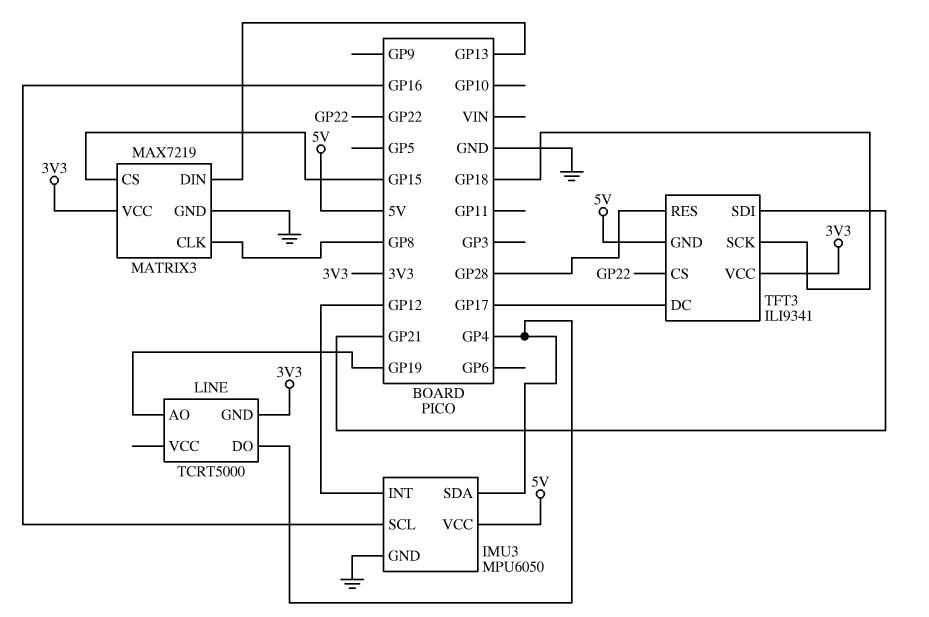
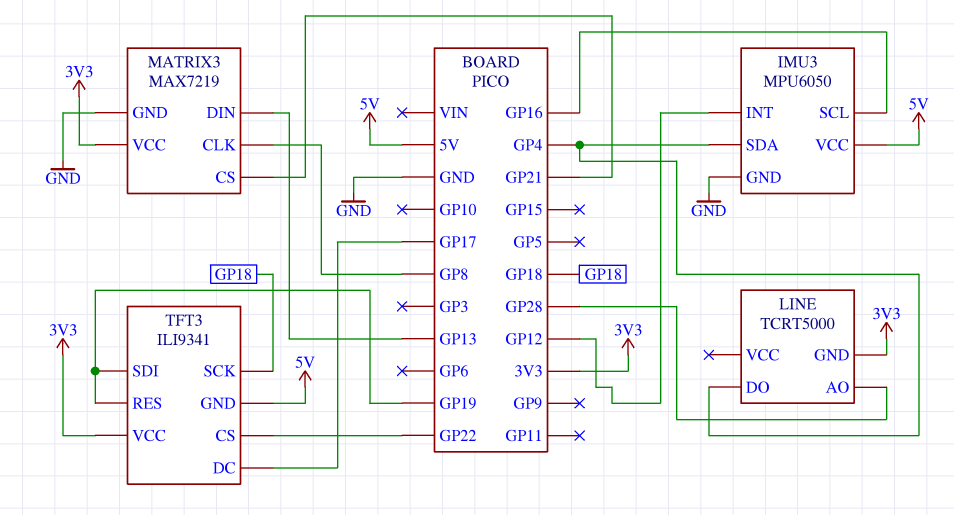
LINE pin AO: GP19 -> GP28
MATRIX3 pin CS: GP15 -> GP21
TFT3 pin RES: GP28 -> GP19
TFT3 pin SDI: GP21 -> GP19

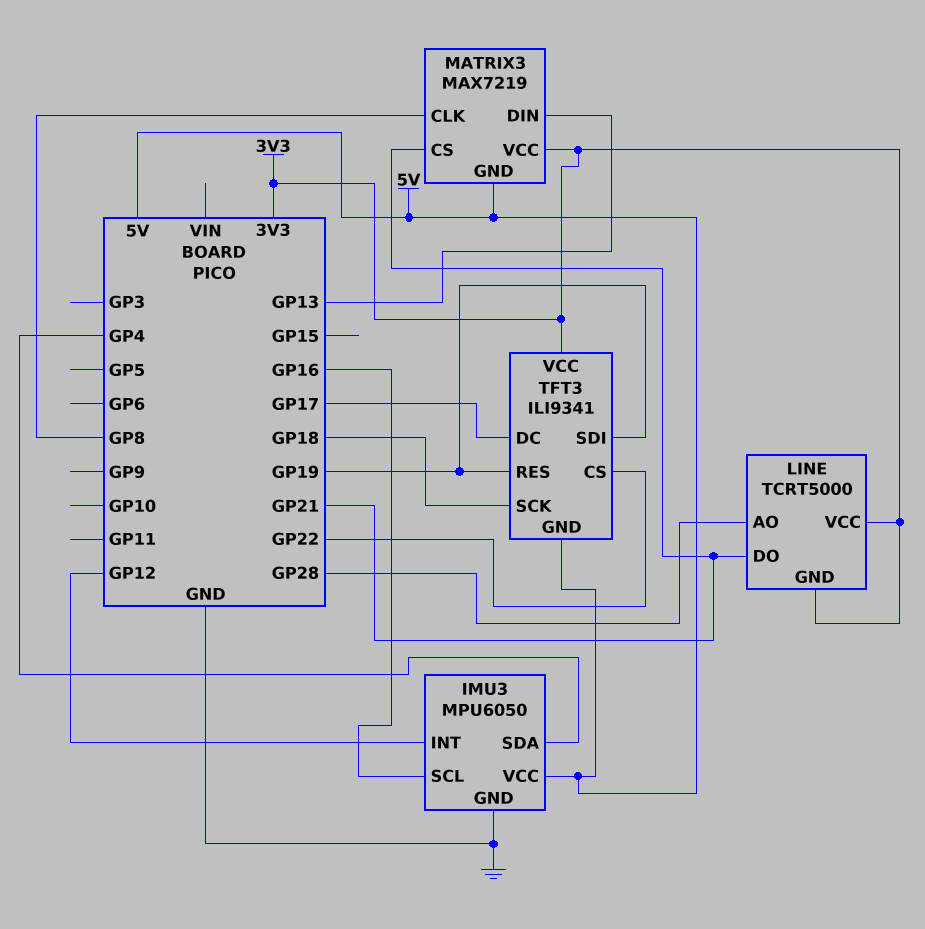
LINE pin DO: GP4 -> GP21
LINE pin VCC: none -> 3V3
MATRIX3 pin GND: GND -> 5V

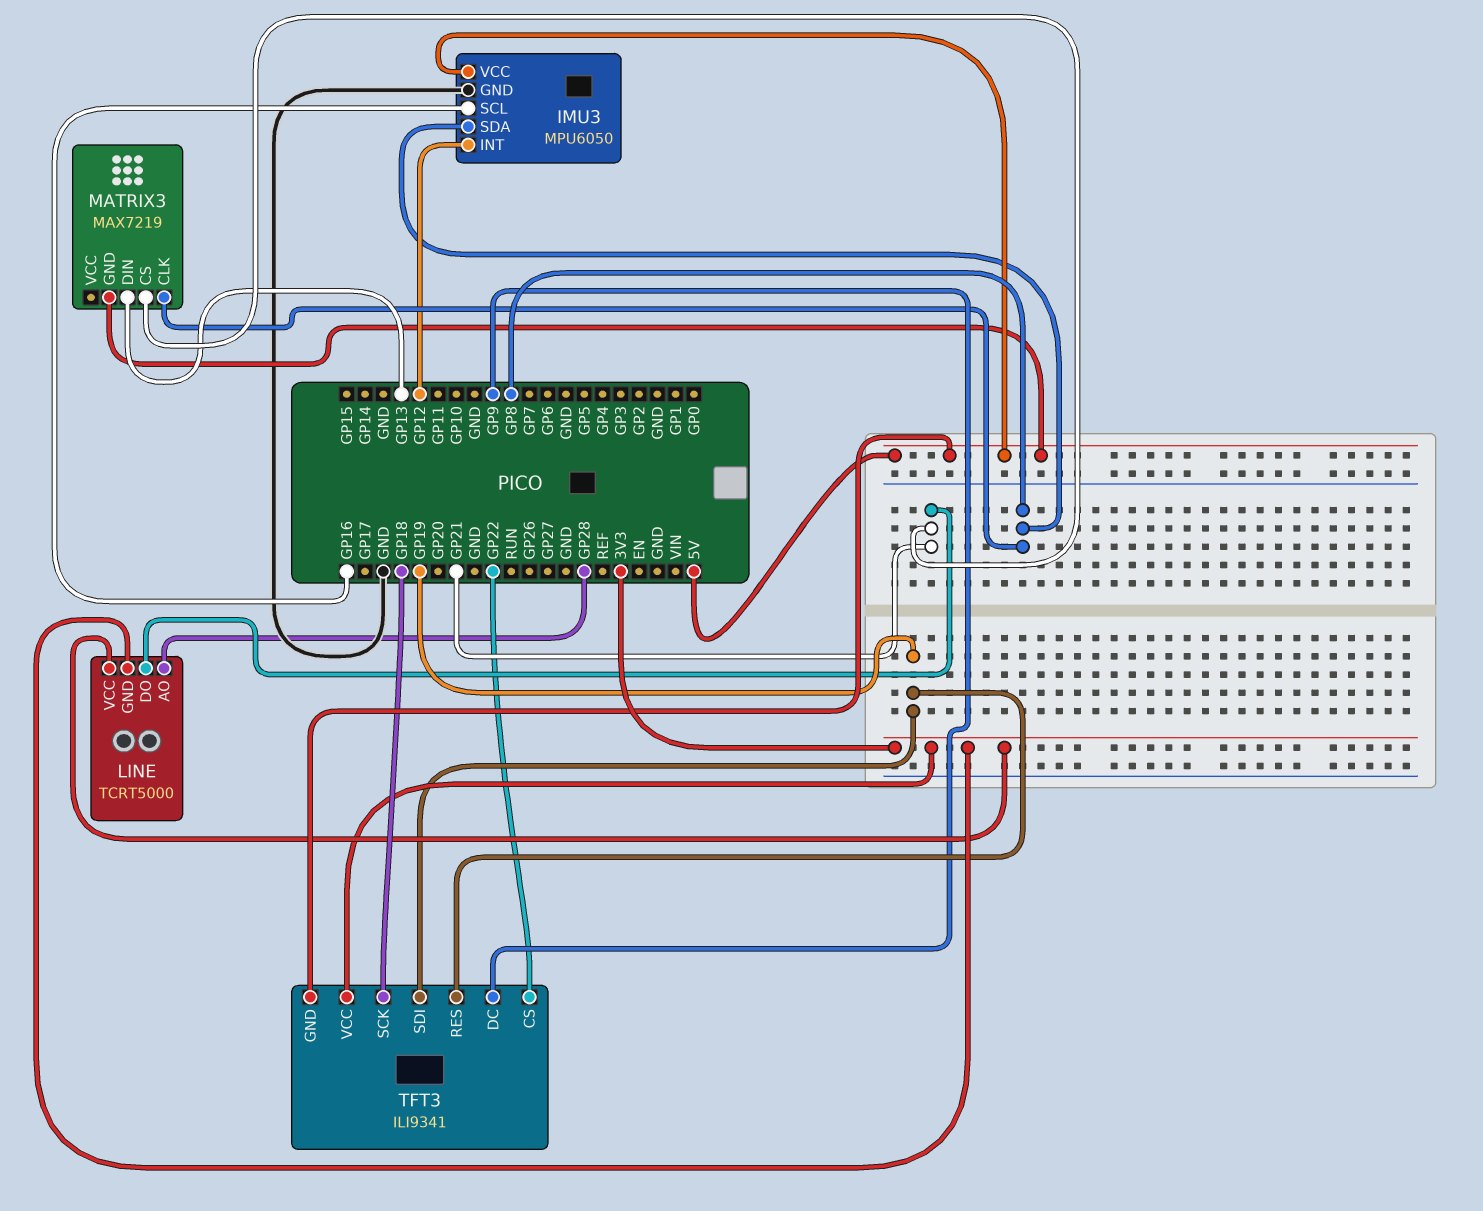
IMU3 pin SDA: GP4 -> GP8
MATRIX3 pin VCC: 3V3 -> none
TFT3 pin DC: GP17 -> GP9

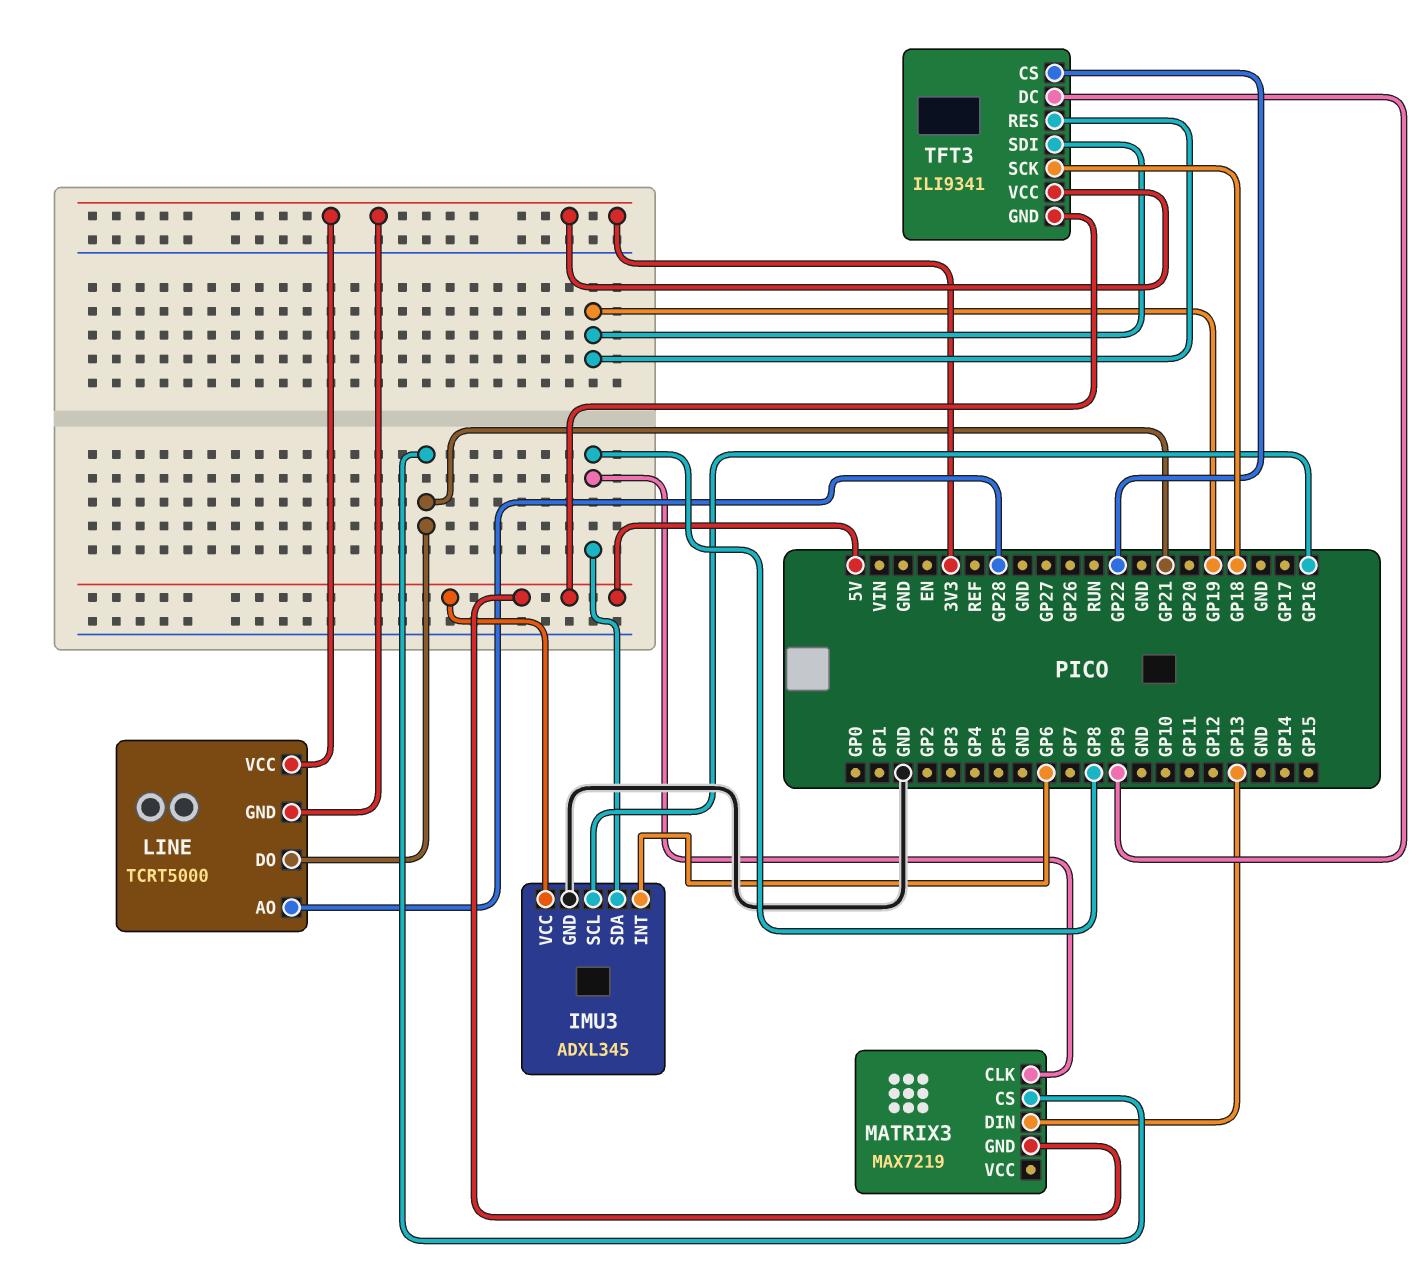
IMU3: MPU6050 -> ADXL345
IMU3 pin INT: GP12 -> GP6

